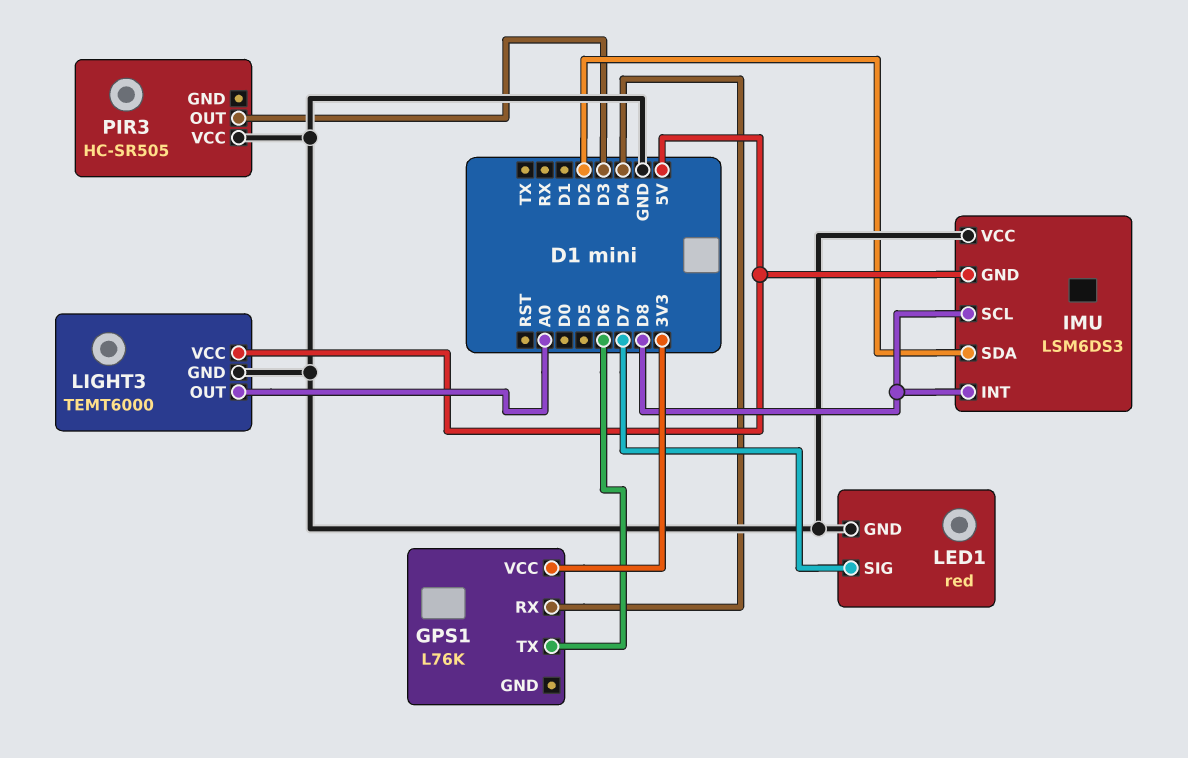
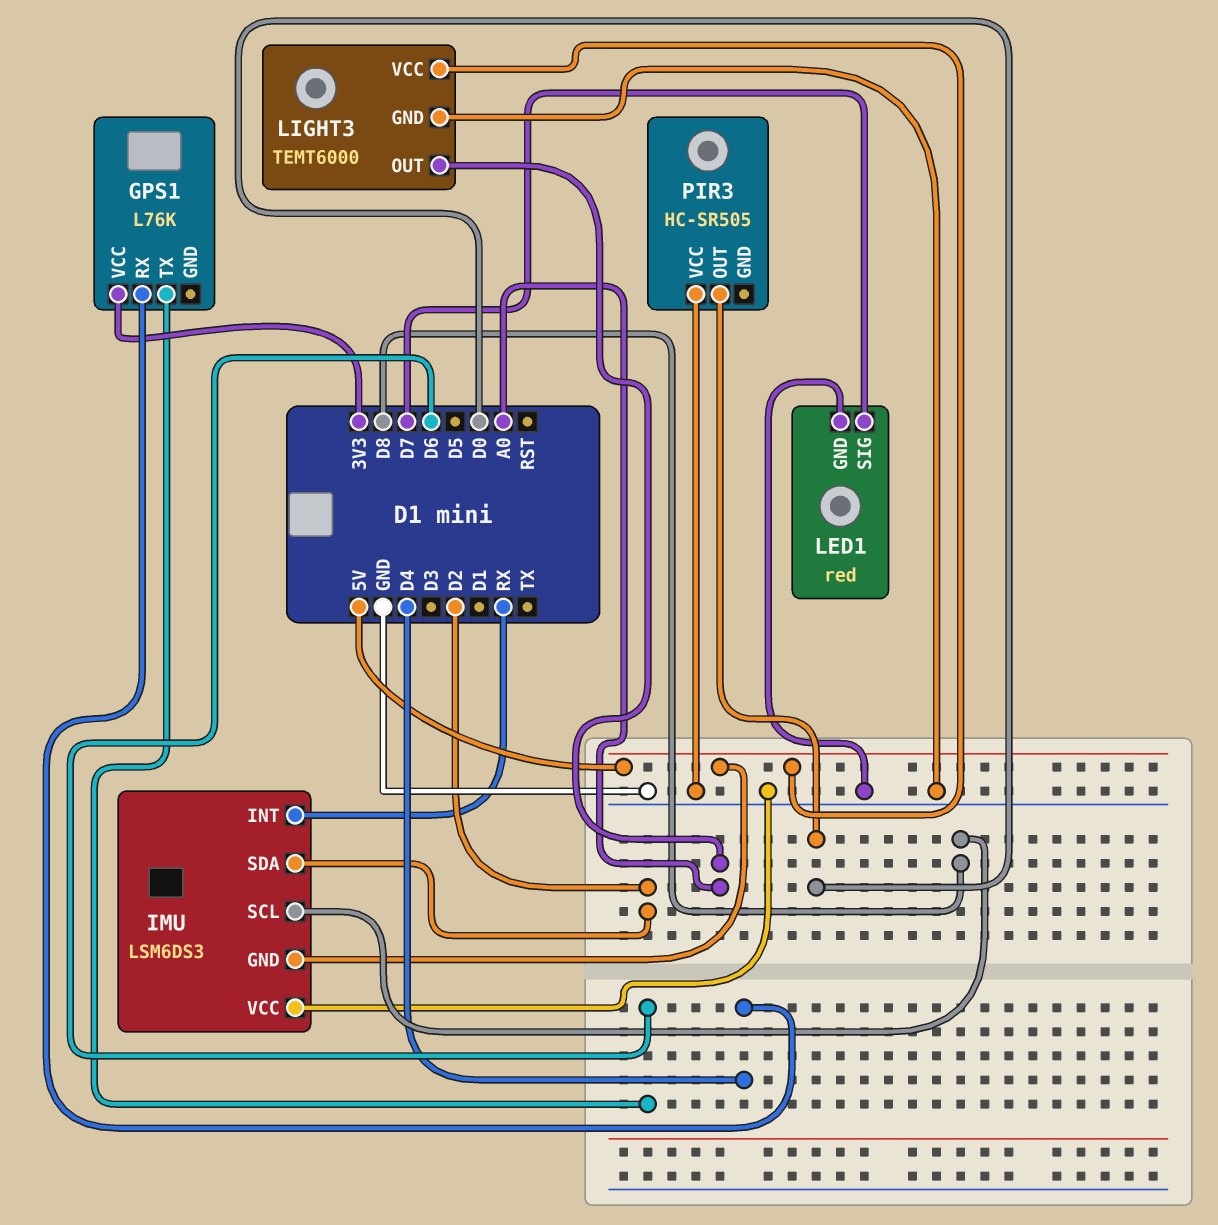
IMU pin INT: D8 -> RX
PIR3 pin OUT: D3 -> D0

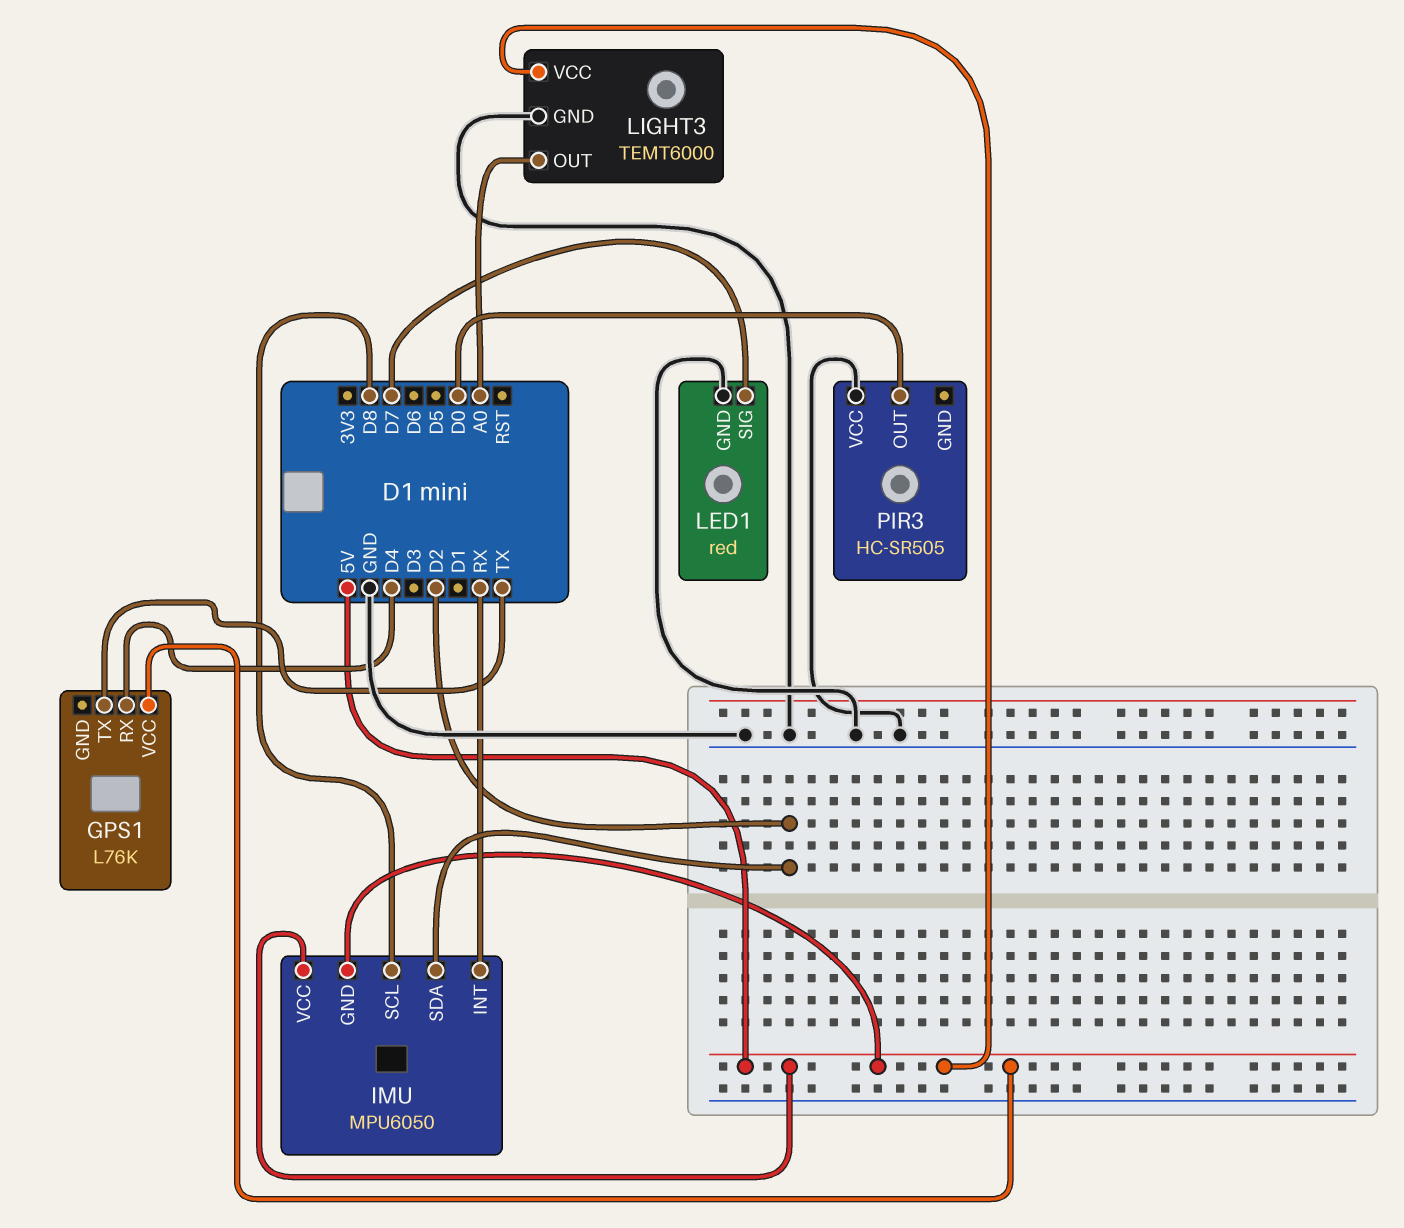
GPS1 pin TX: D6 -> TX
GPS1 pin VCC: 3V3 -> 5V
IMU: LSM6DS3 -> MPU6050
IMU pin VCC: GND -> 5V

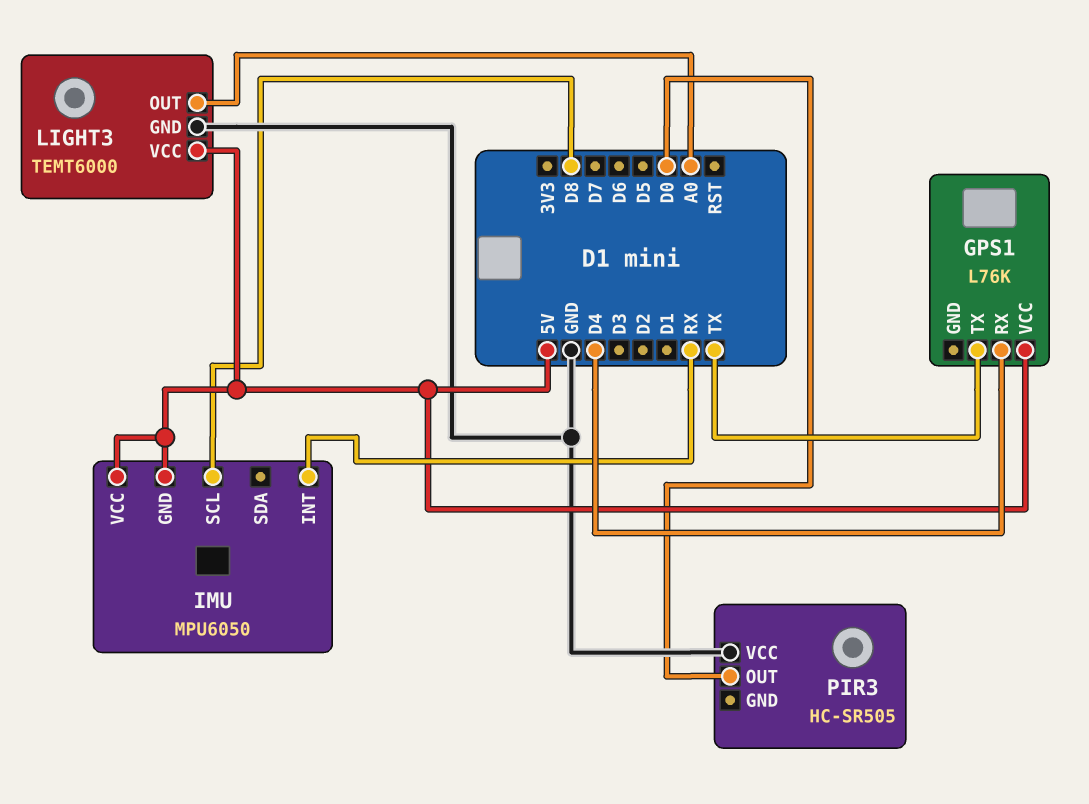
IMU pin SDA: D2 -> none
LED1: red -> none
LED1 pin GND: GND -> none
LED1 pin SIG: D7 -> none

